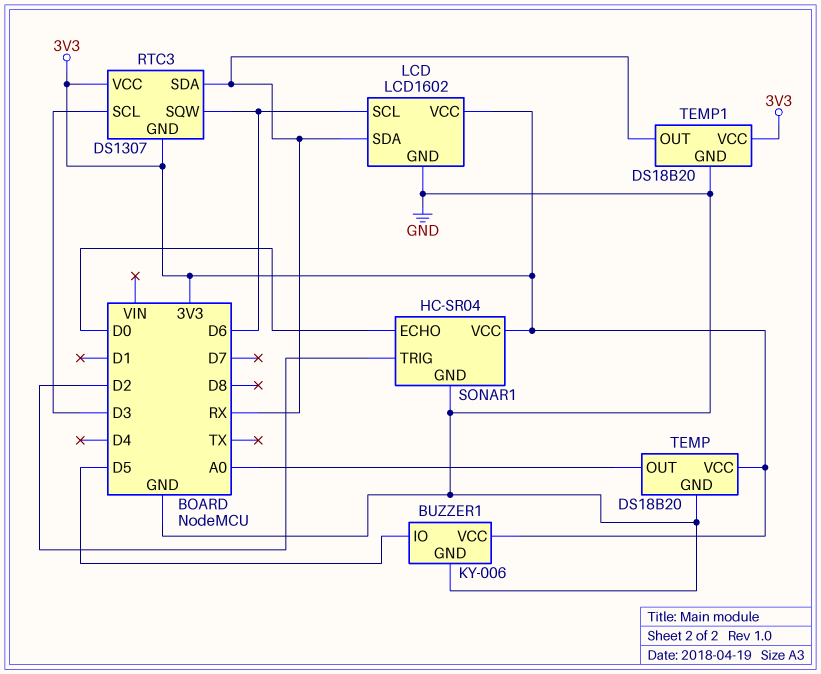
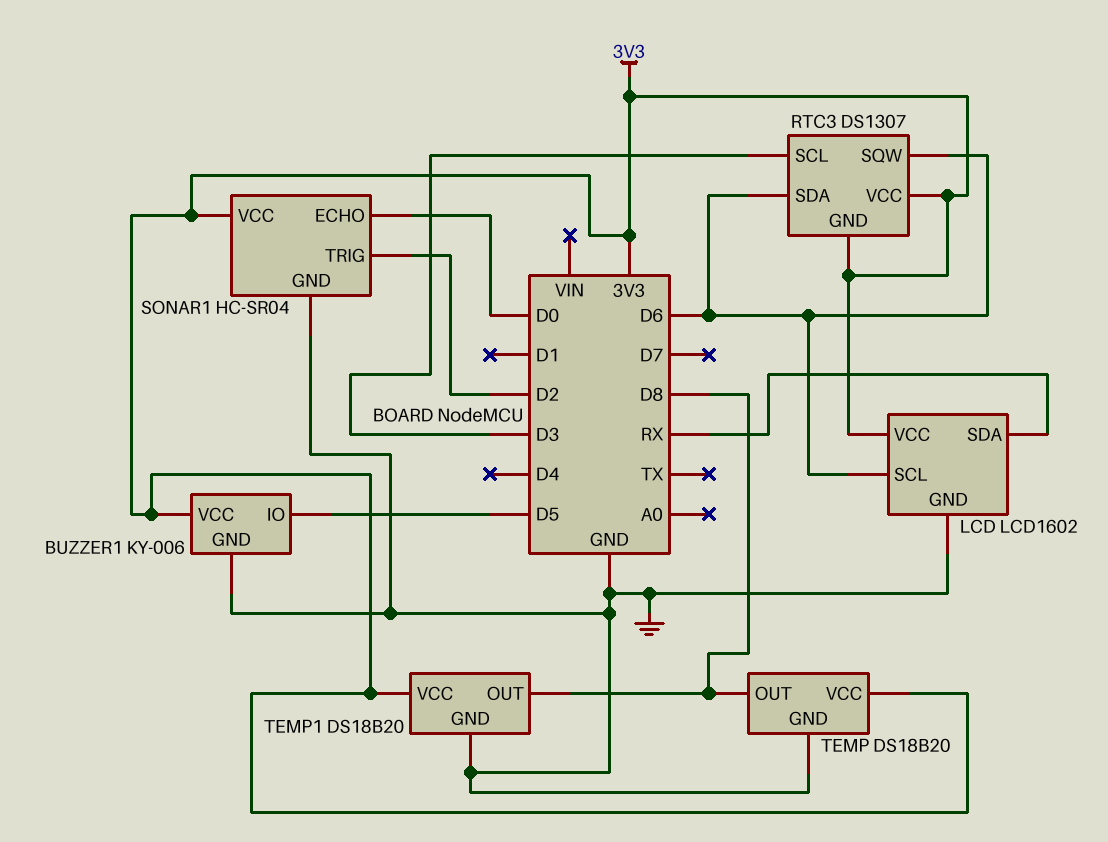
RTC3 pin SDA: RX -> D6
TEMP pin OUT: A0 -> D8
TEMP1 pin OUT: RX -> D8

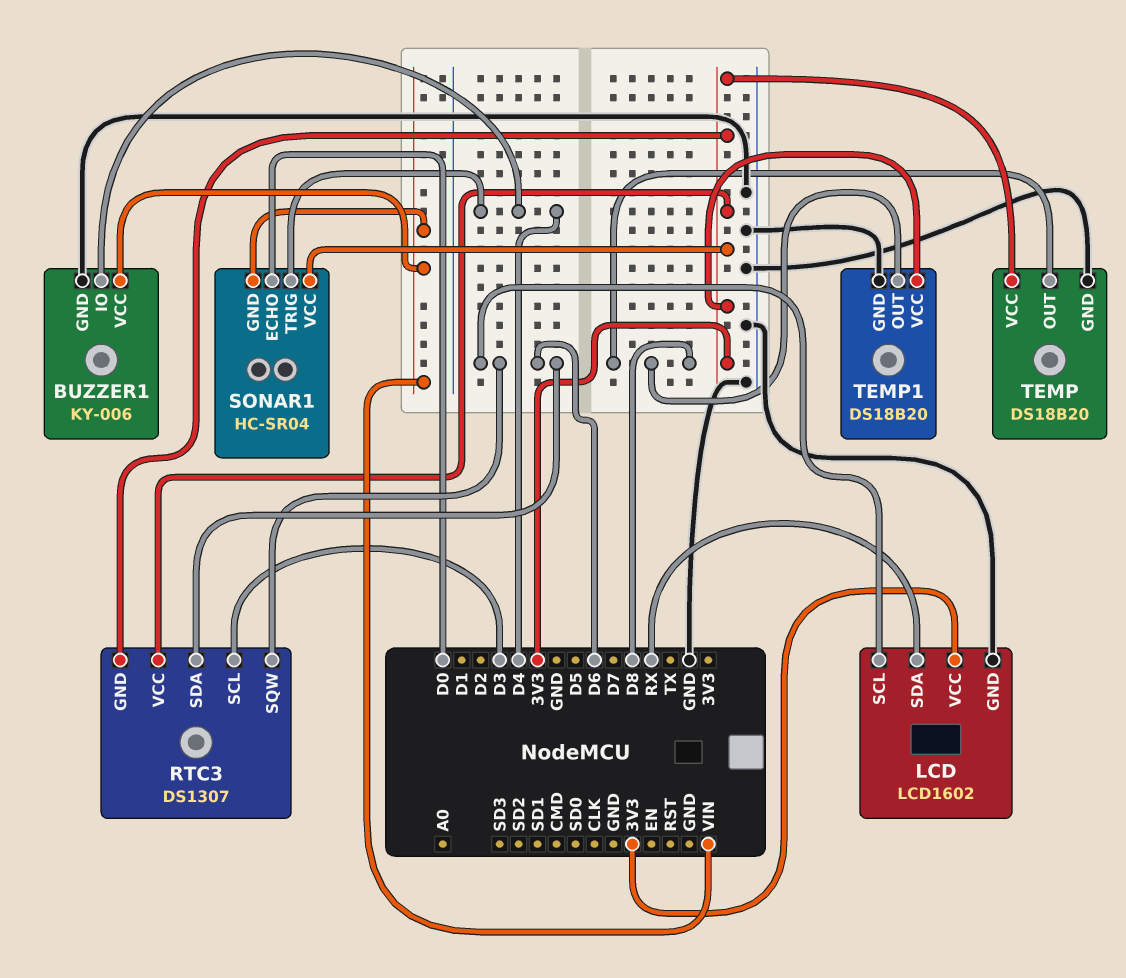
BUZZER1 pin IO: D5 -> D4
BUZZER1 pin VCC: 3V3 -> VIN
SONAR1 pin GND: GND -> VIN
SONAR1 pin TRIG: D2 -> D4

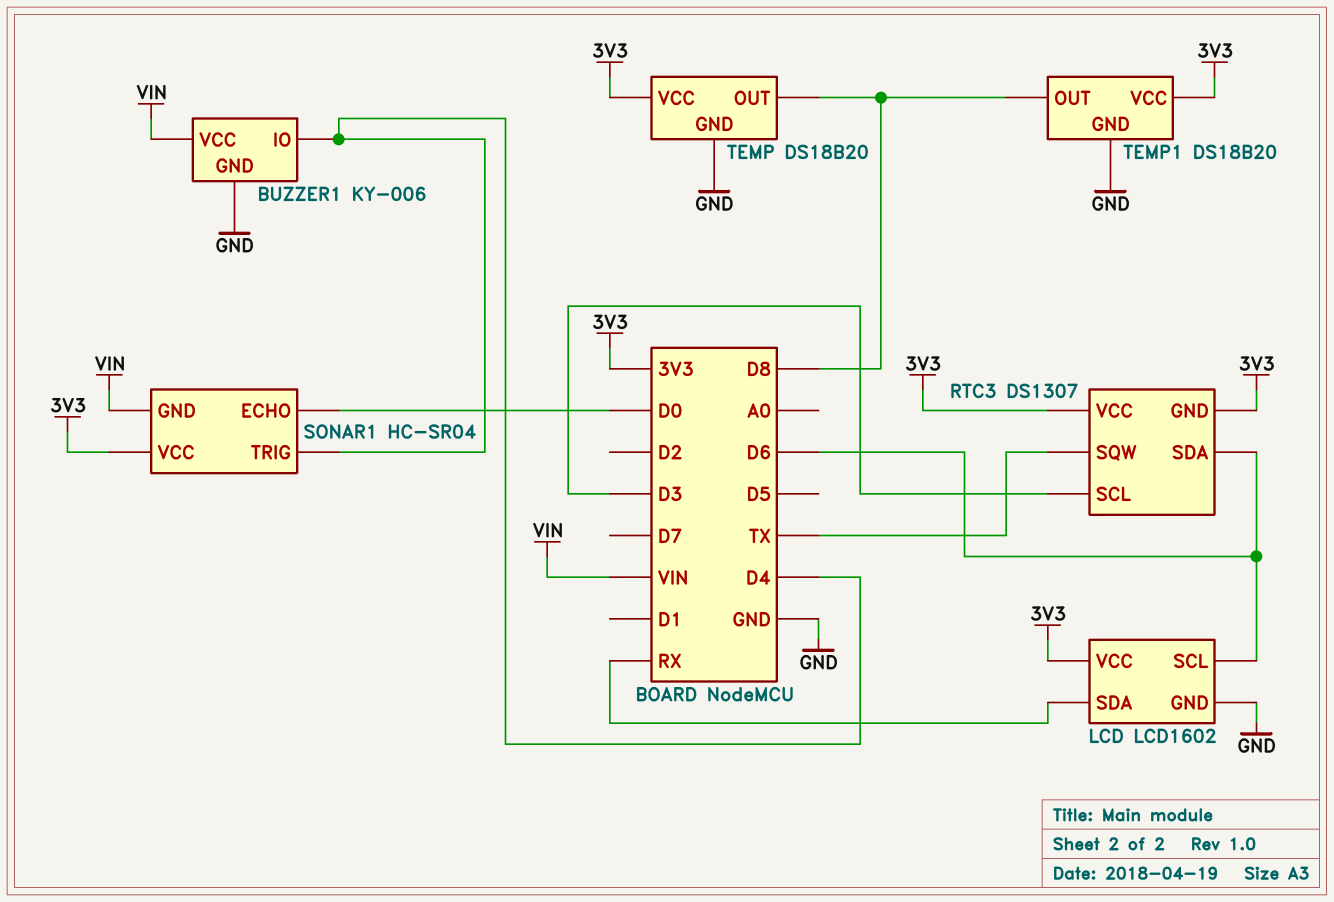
RTC3 pin SQW: D6 -> TX

